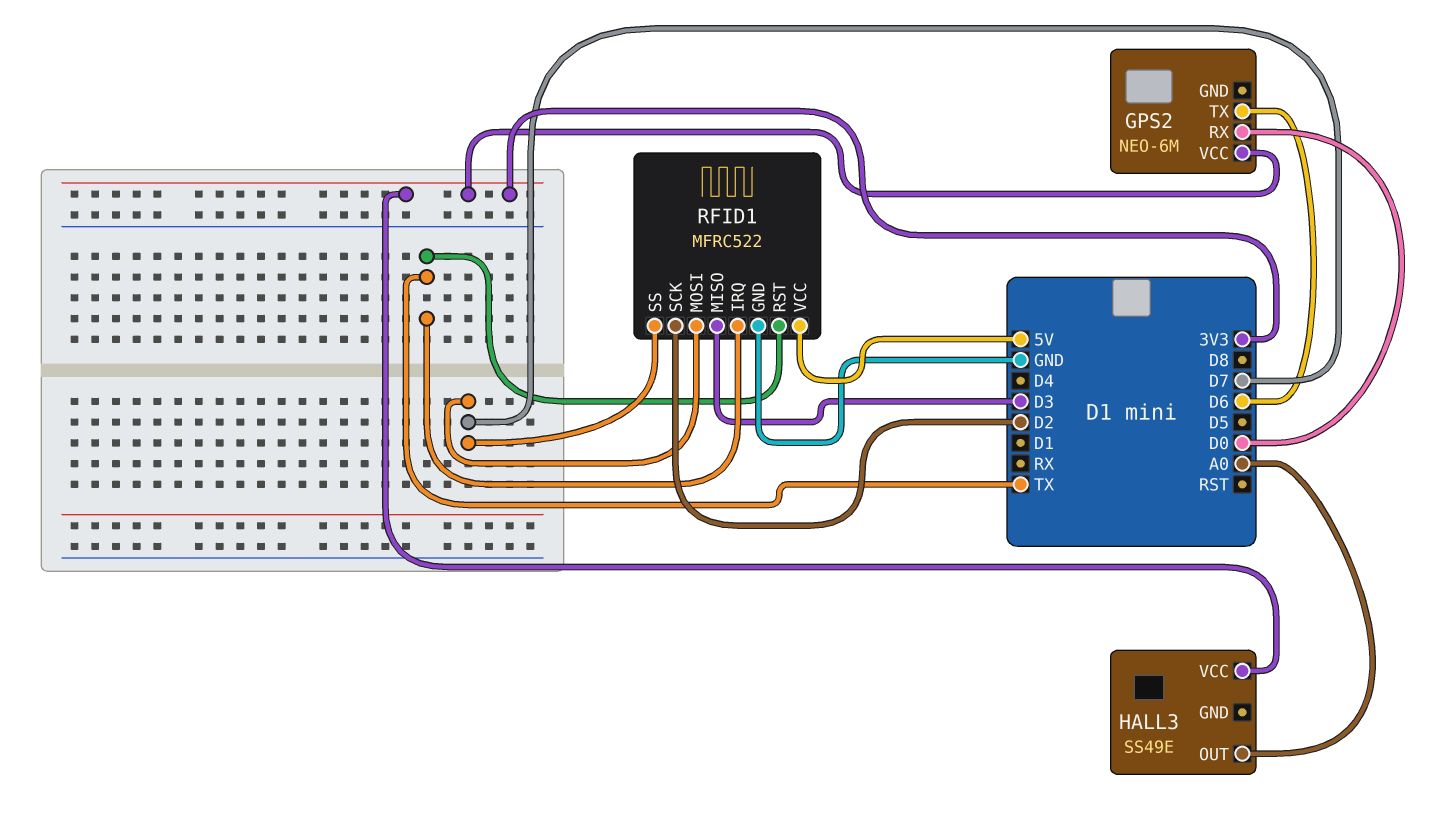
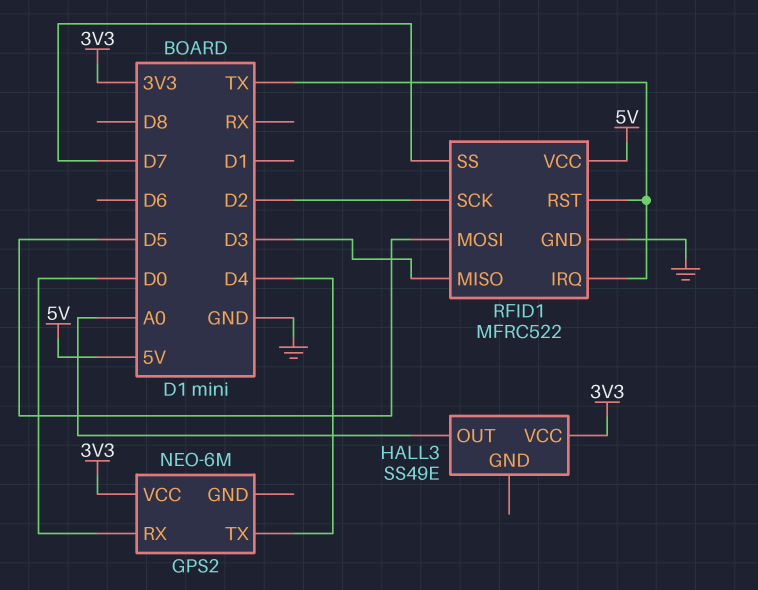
GPS2 pin TX: D6 -> D4
RFID1 pin MOSI: D7 -> D5

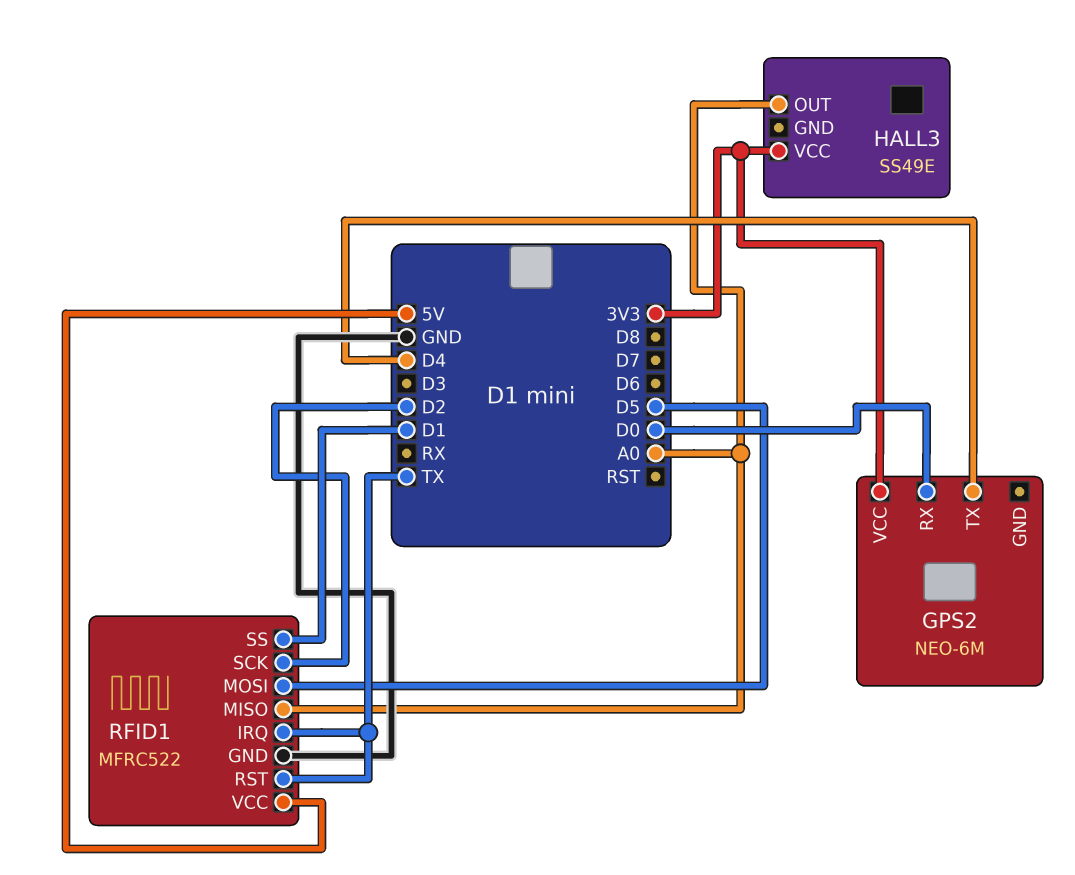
RFID1 pin MISO: D3 -> A0
RFID1 pin SS: D7 -> D1

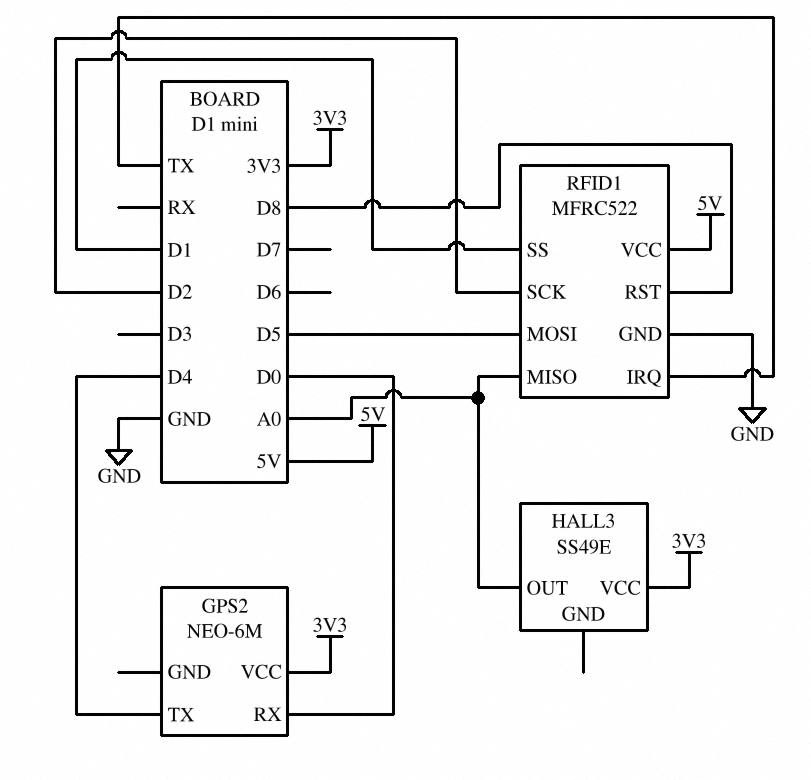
RFID1 pin RST: TX -> D8

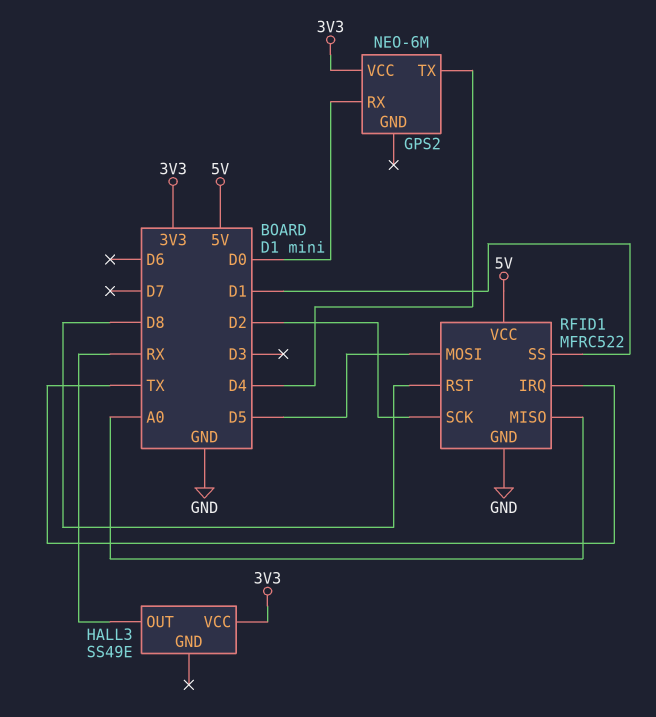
HALL3 pin OUT: A0 -> RX

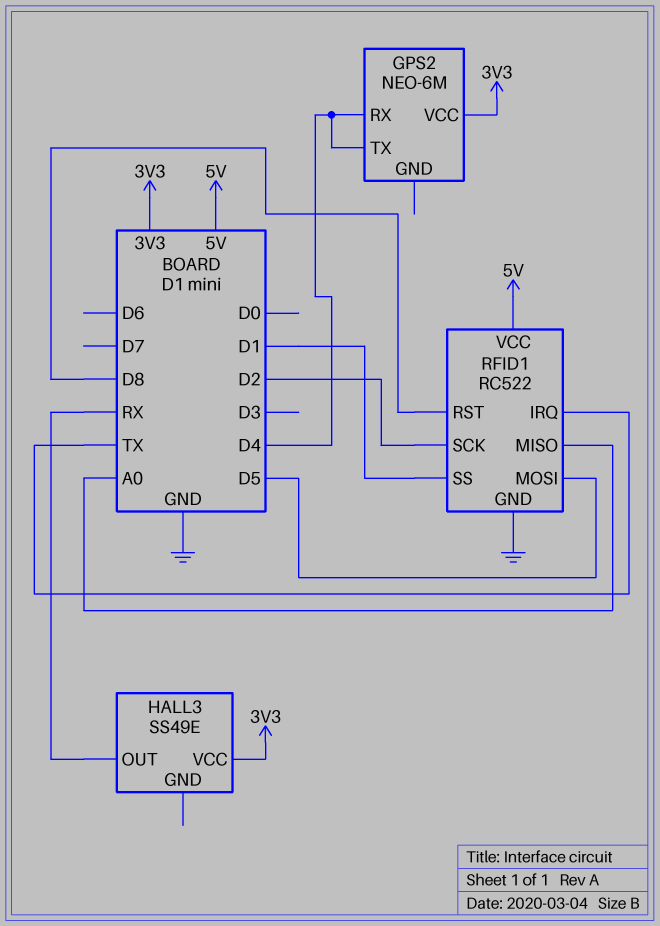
GPS2 pin RX: D0 -> D4
RFID1: MFRC522 -> RC522

